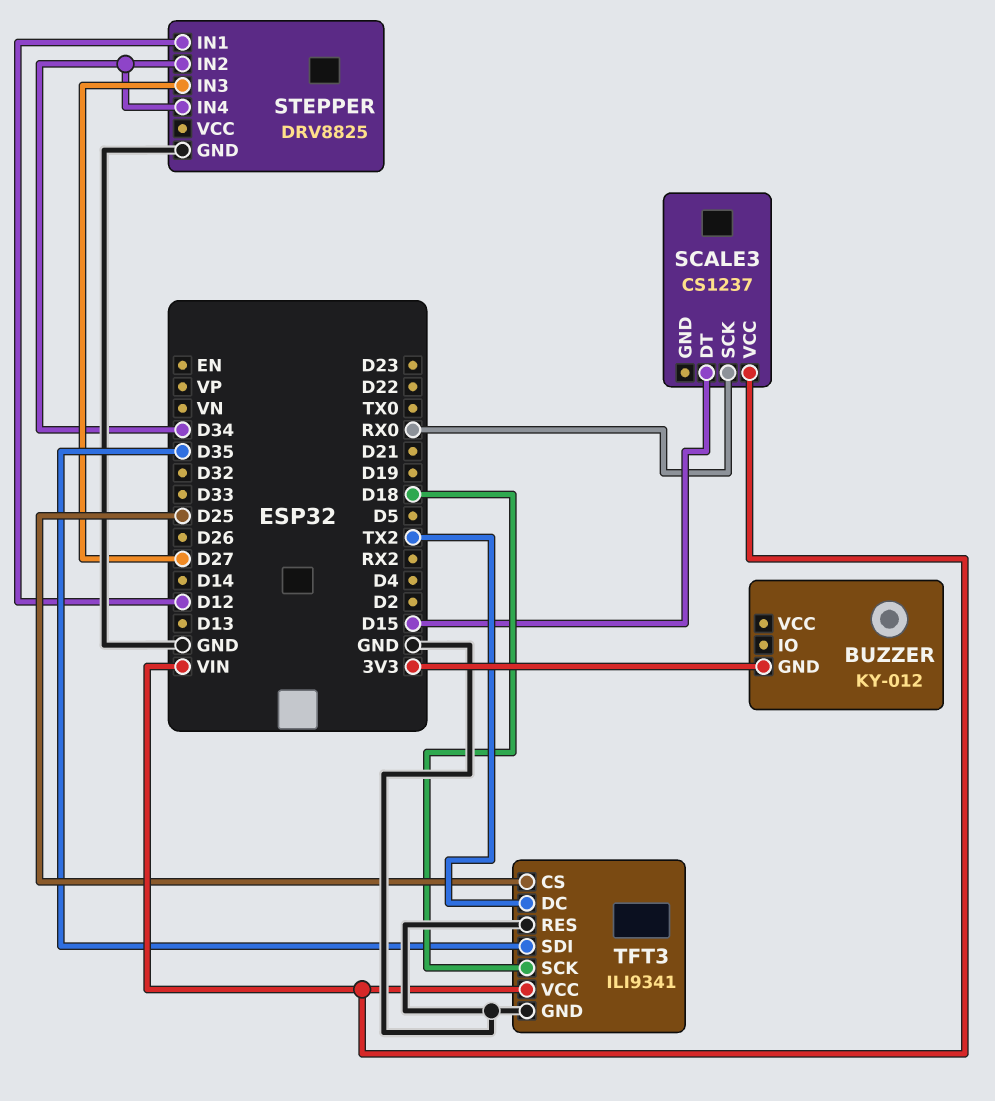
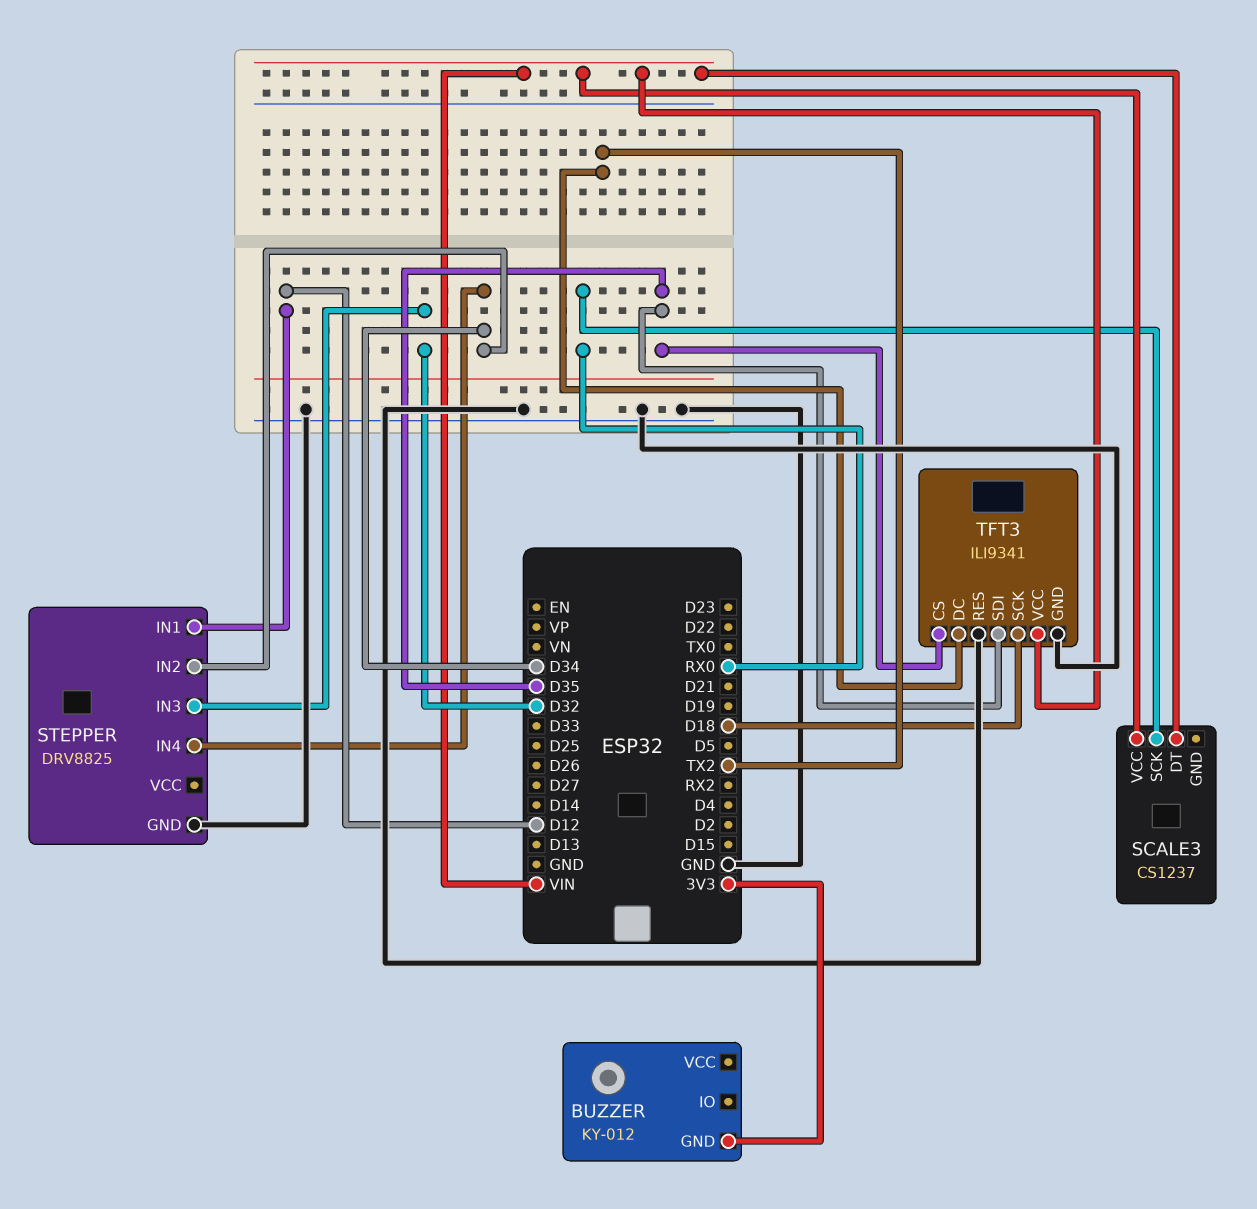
SCALE3 pin DT: D15 -> VIN
STEPPER pin IN3: D27 -> D32
TFT3 pin CS: D25 -> D35

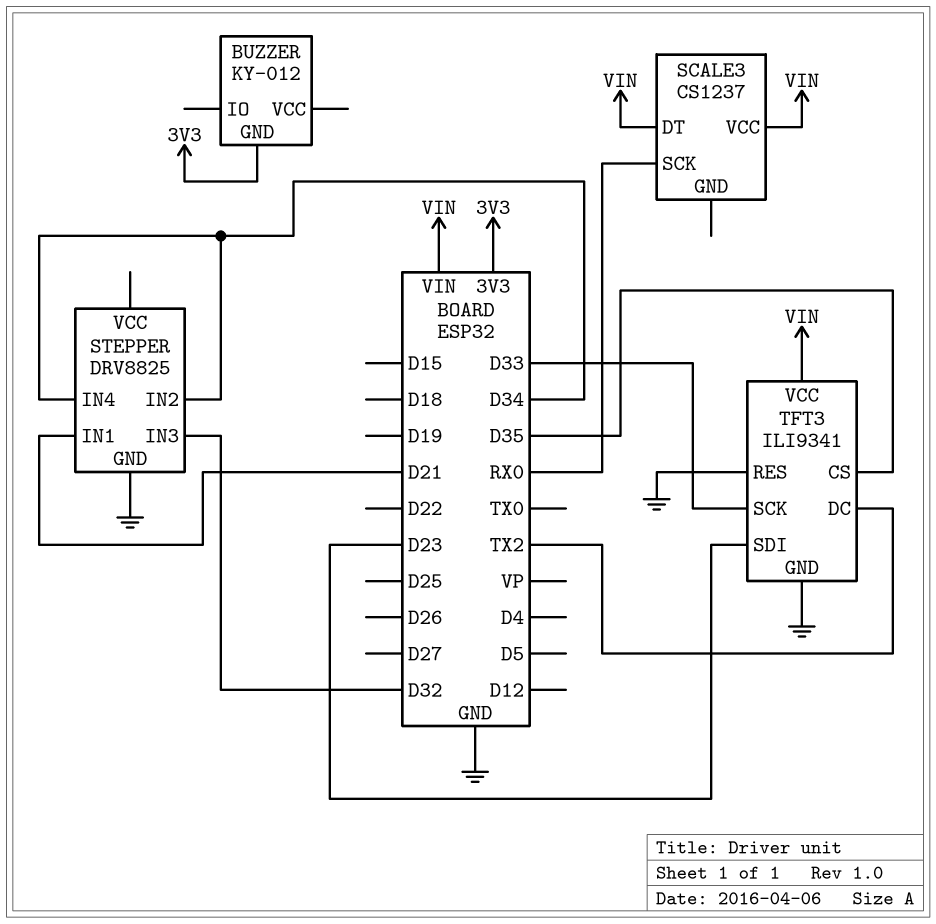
STEPPER pin IN1: D12 -> D21
TFT3 pin SCK: D18 -> D33
TFT3 pin SDI: D35 -> D23

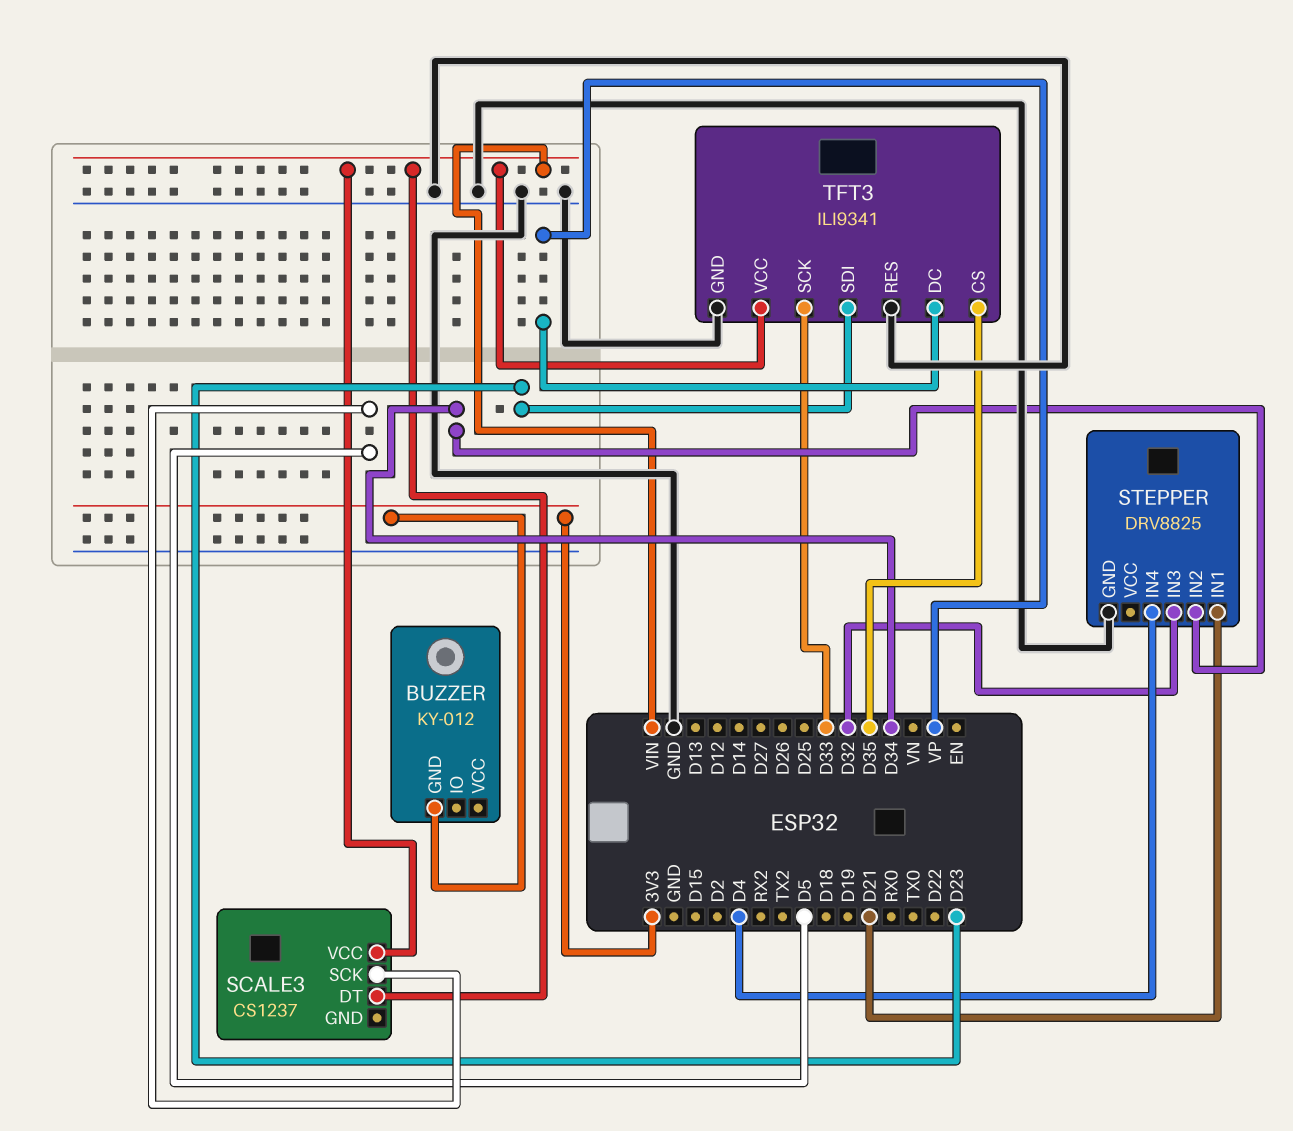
SCALE3 pin SCK: RX0 -> D5
STEPPER pin IN4: D34 -> D4
TFT3 pin DC: TX2 -> VP

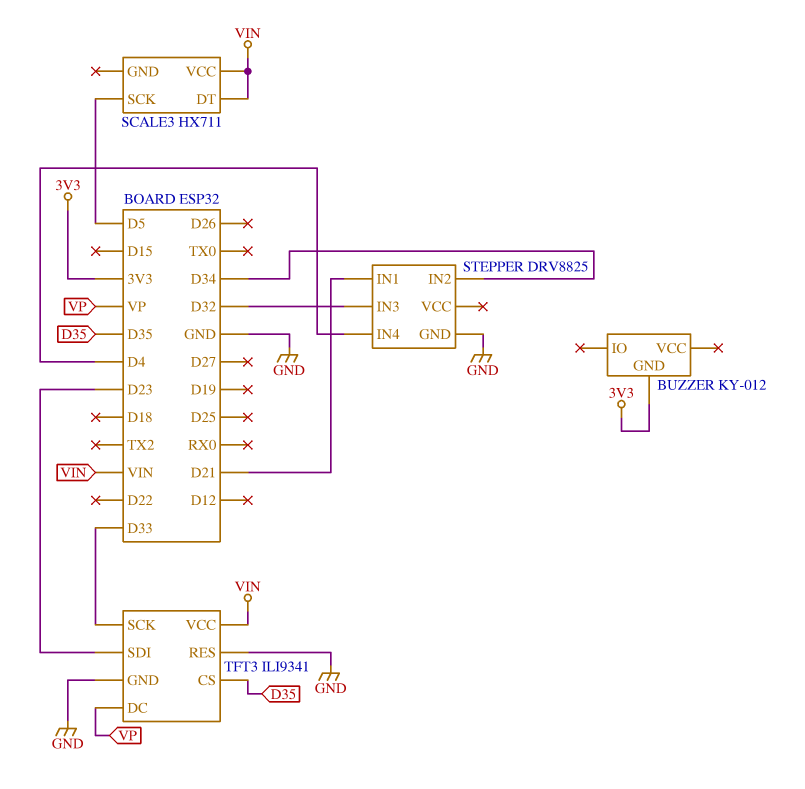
SCALE3: CS1237 -> HX711

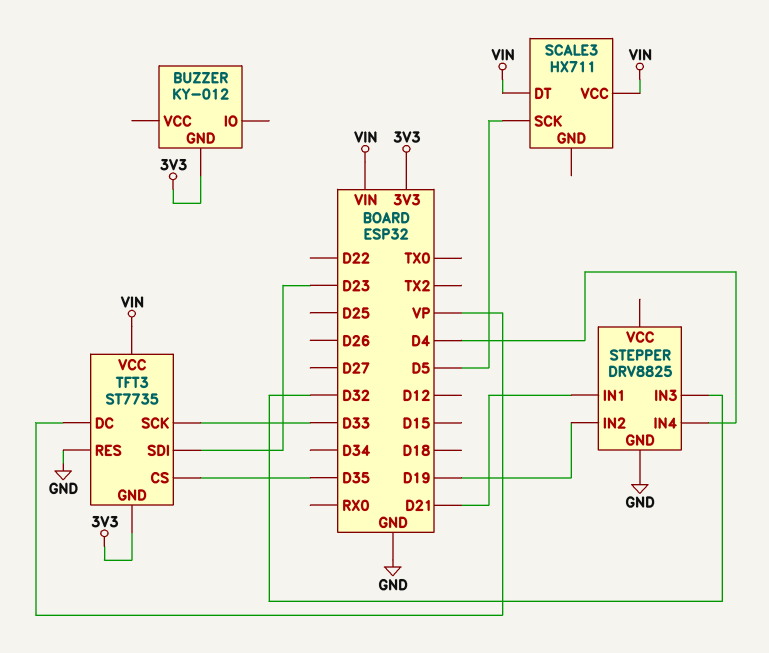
STEPPER pin IN2: D34 -> D19
TFT3: ILI9341 -> ST7735
TFT3 pin GND: GND -> 3V3

